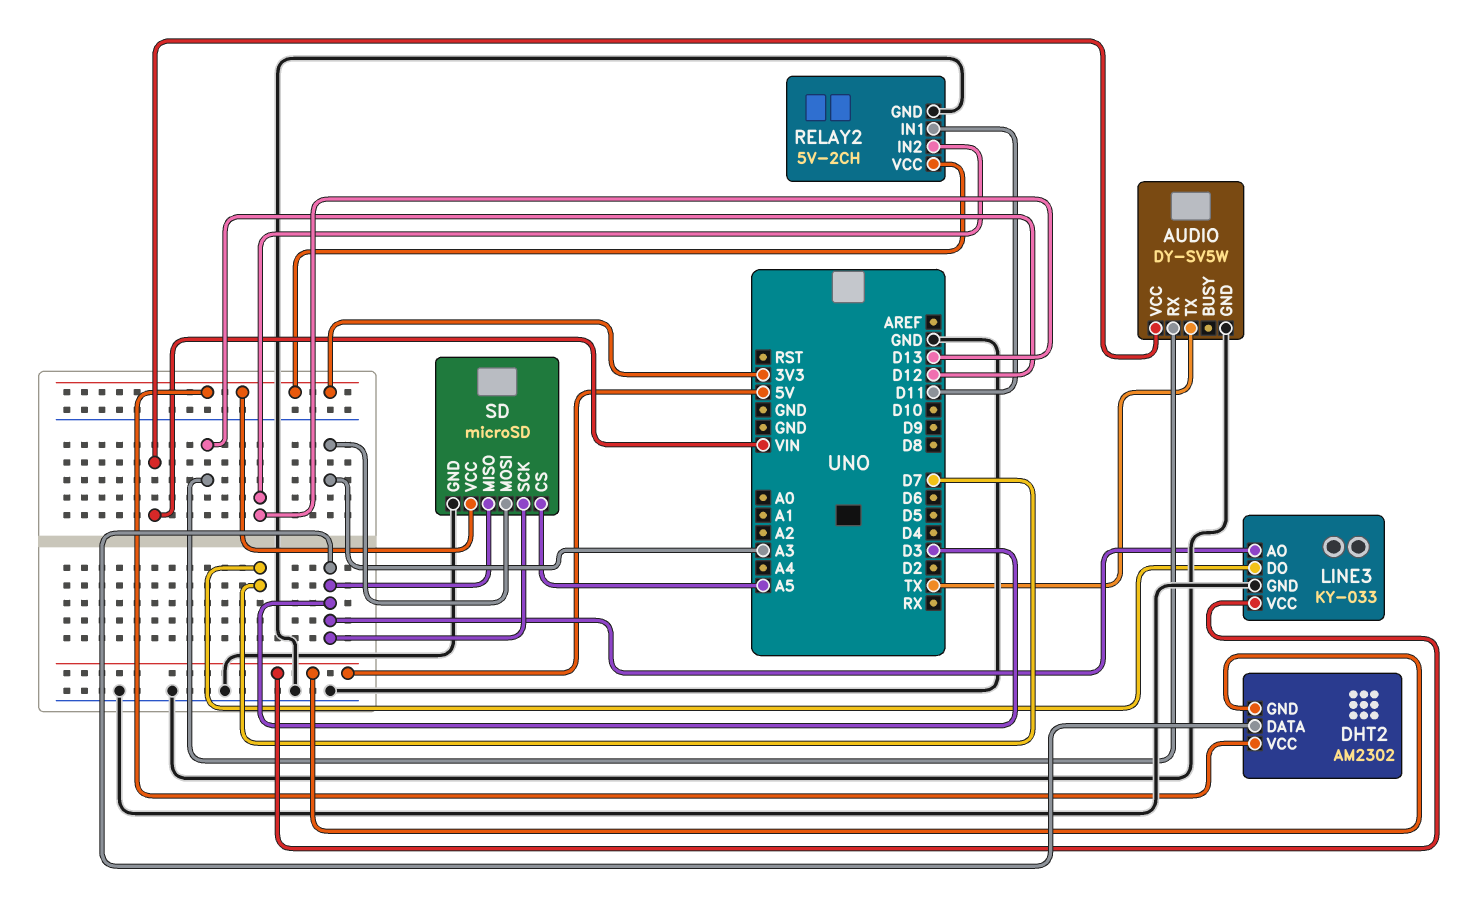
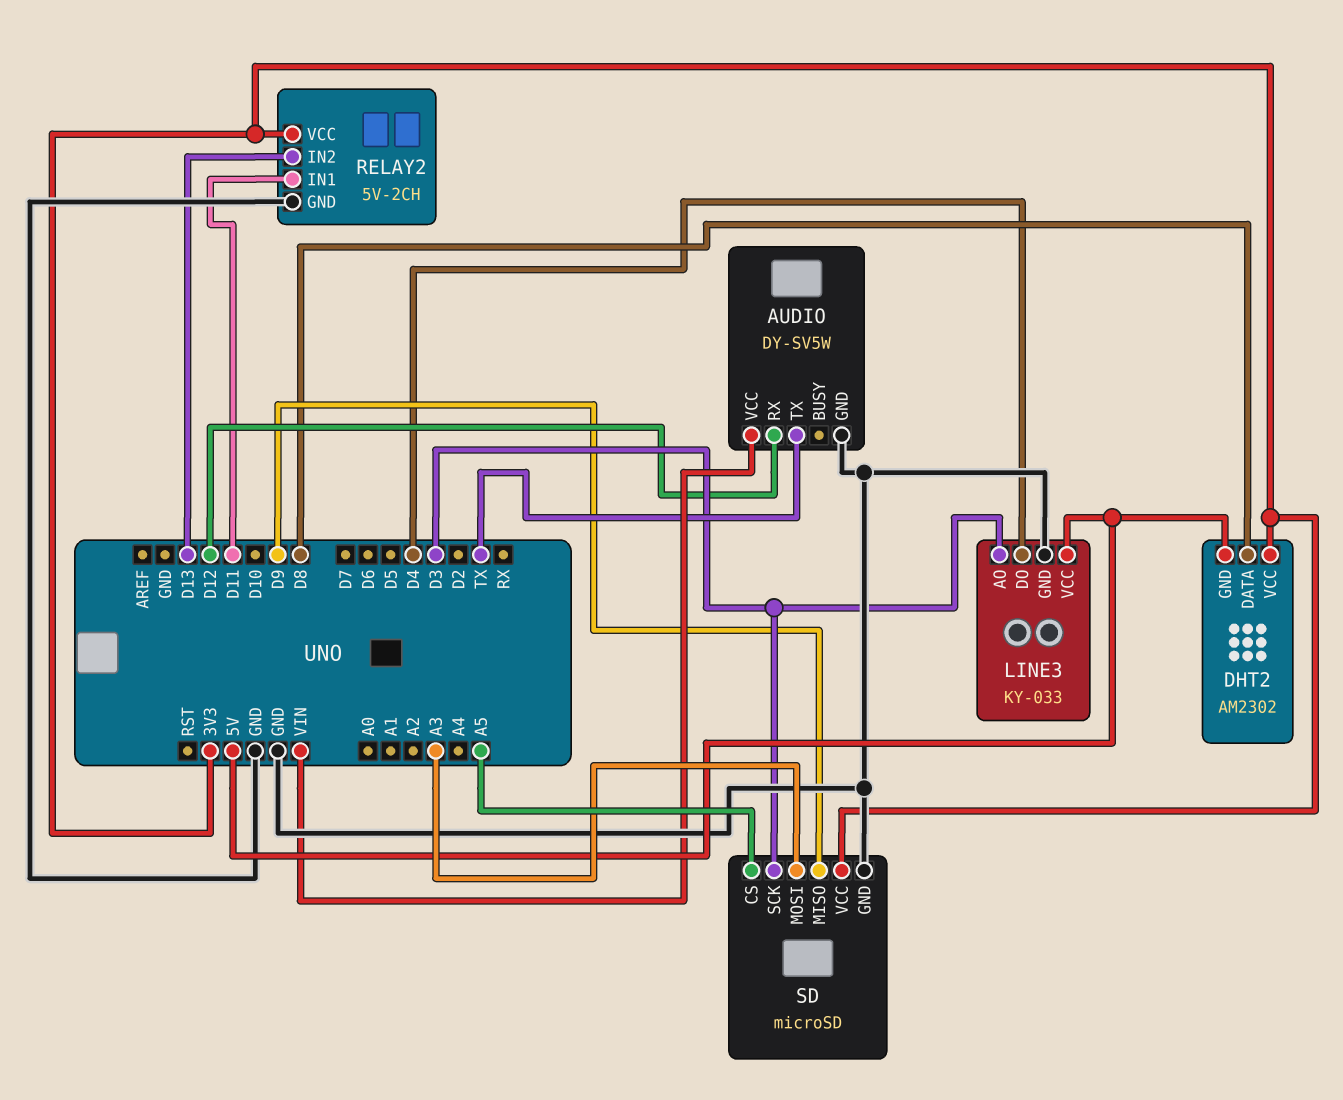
DHT2 pin DATA: D3 -> D8
LINE3 pin DO: D7 -> D4
SD pin MISO: D3 -> D9

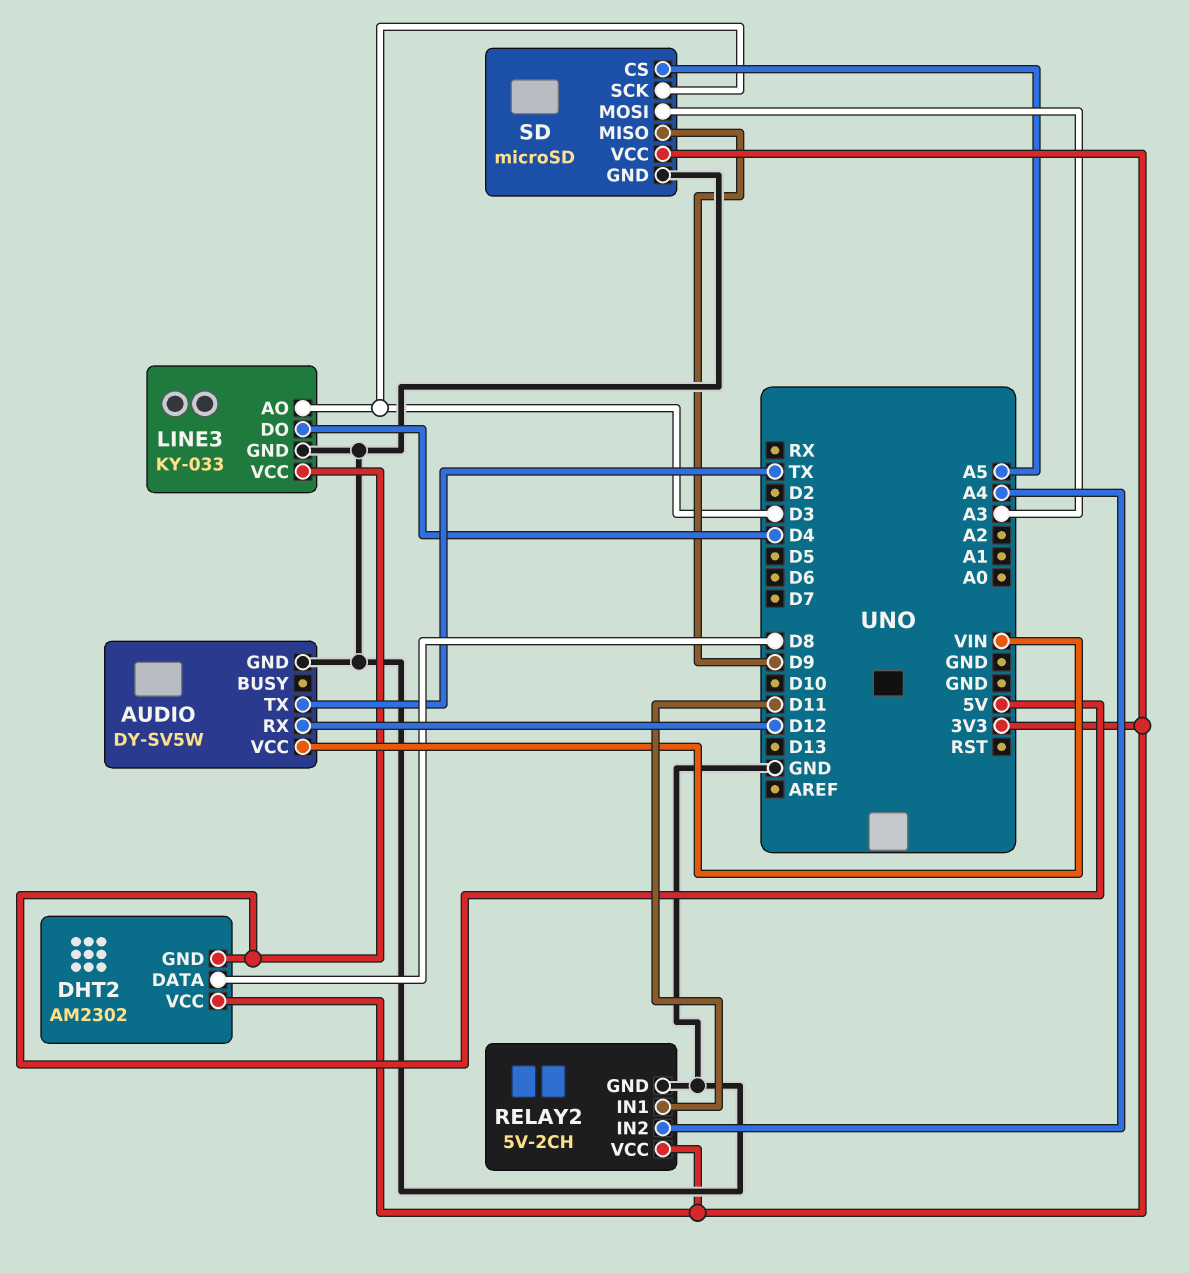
RELAY2 pin IN2: D13 -> A4

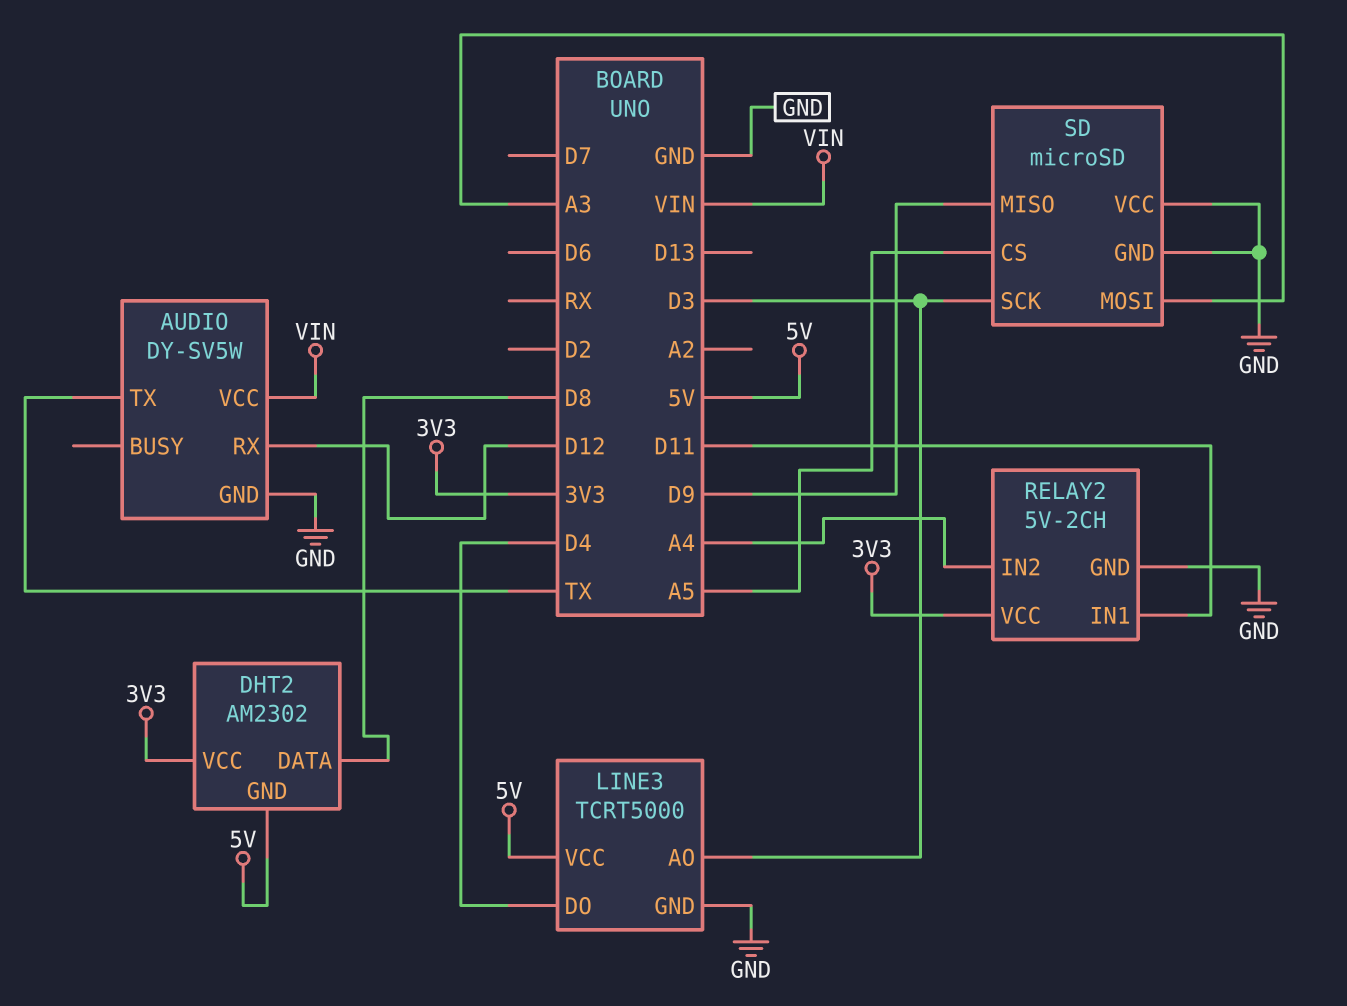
LINE3: KY-033 -> TCRT5000
SD pin VCC: 3V3 -> GND

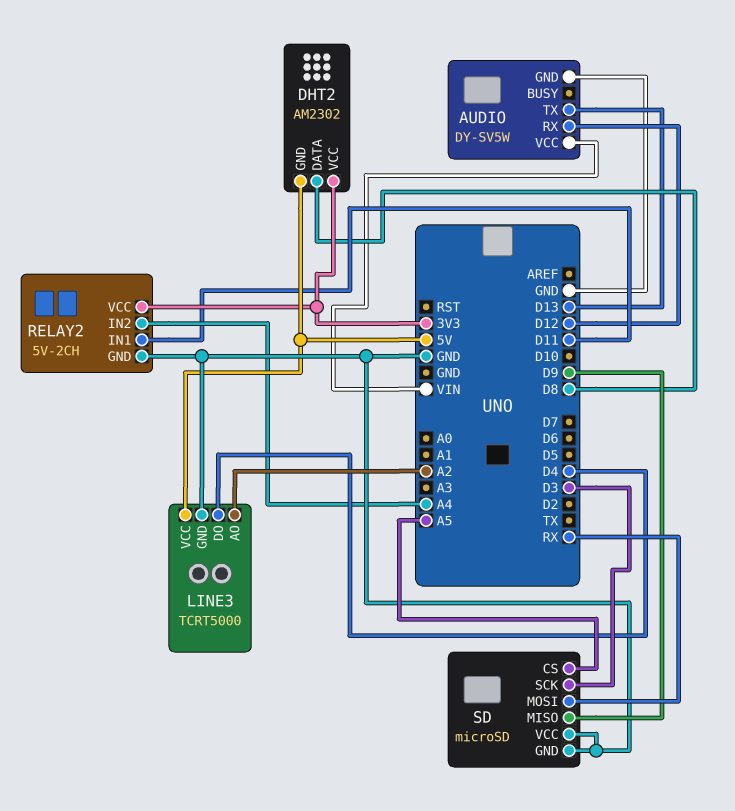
AUDIO pin TX: TX -> D13
LINE3 pin AO: D3 -> A2
SD pin MOSI: A3 -> RX

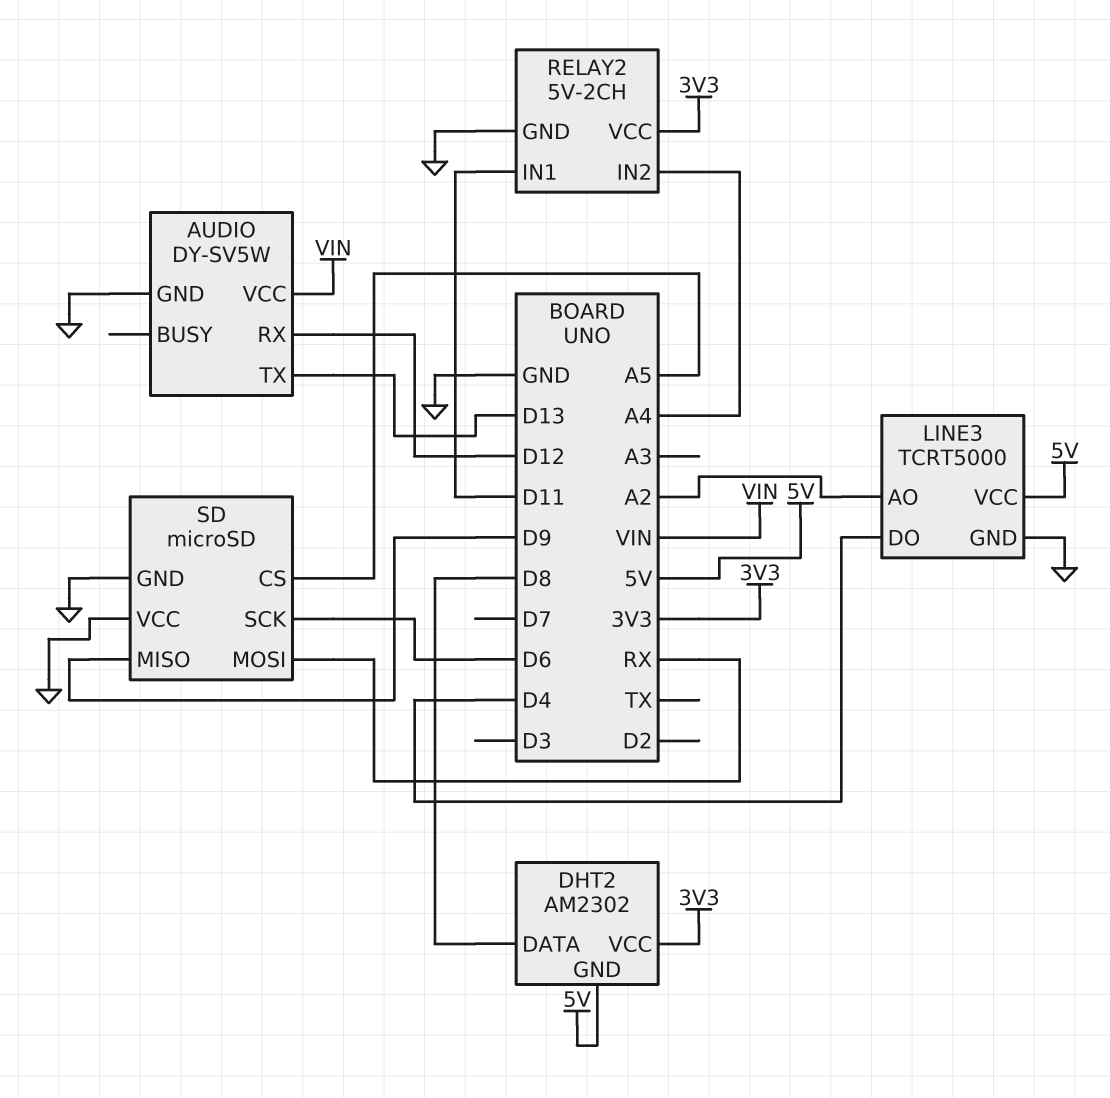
SD pin SCK: D3 -> D6

